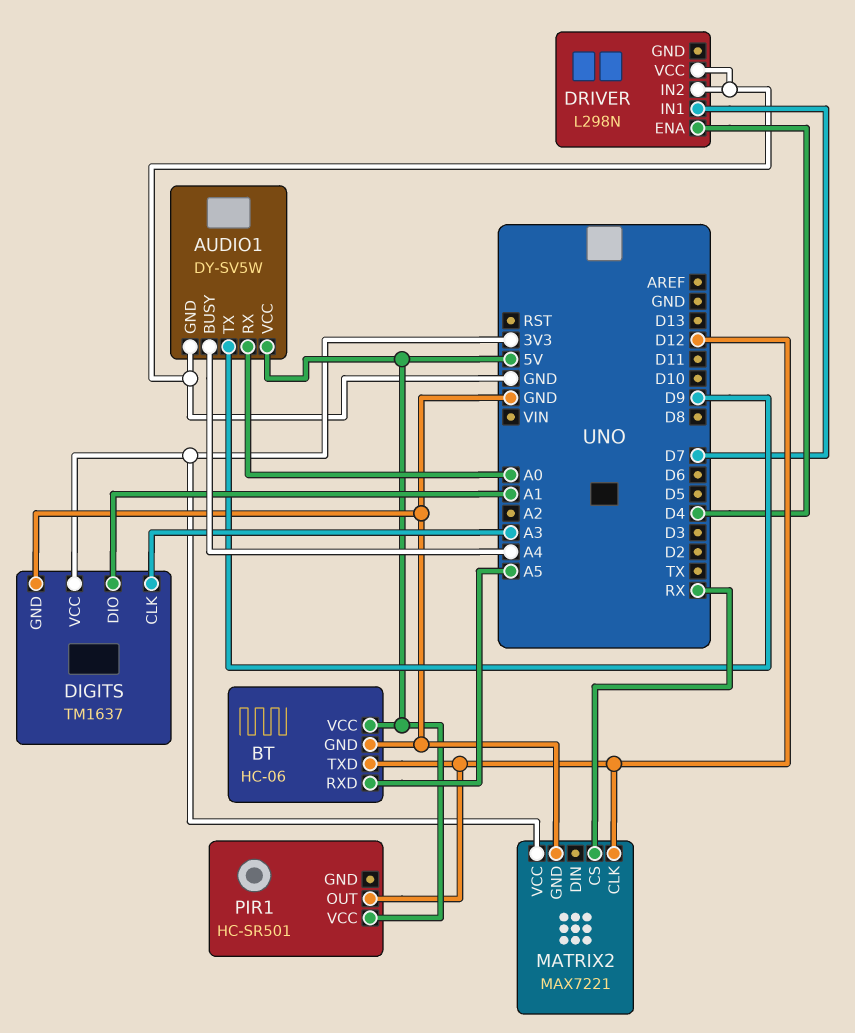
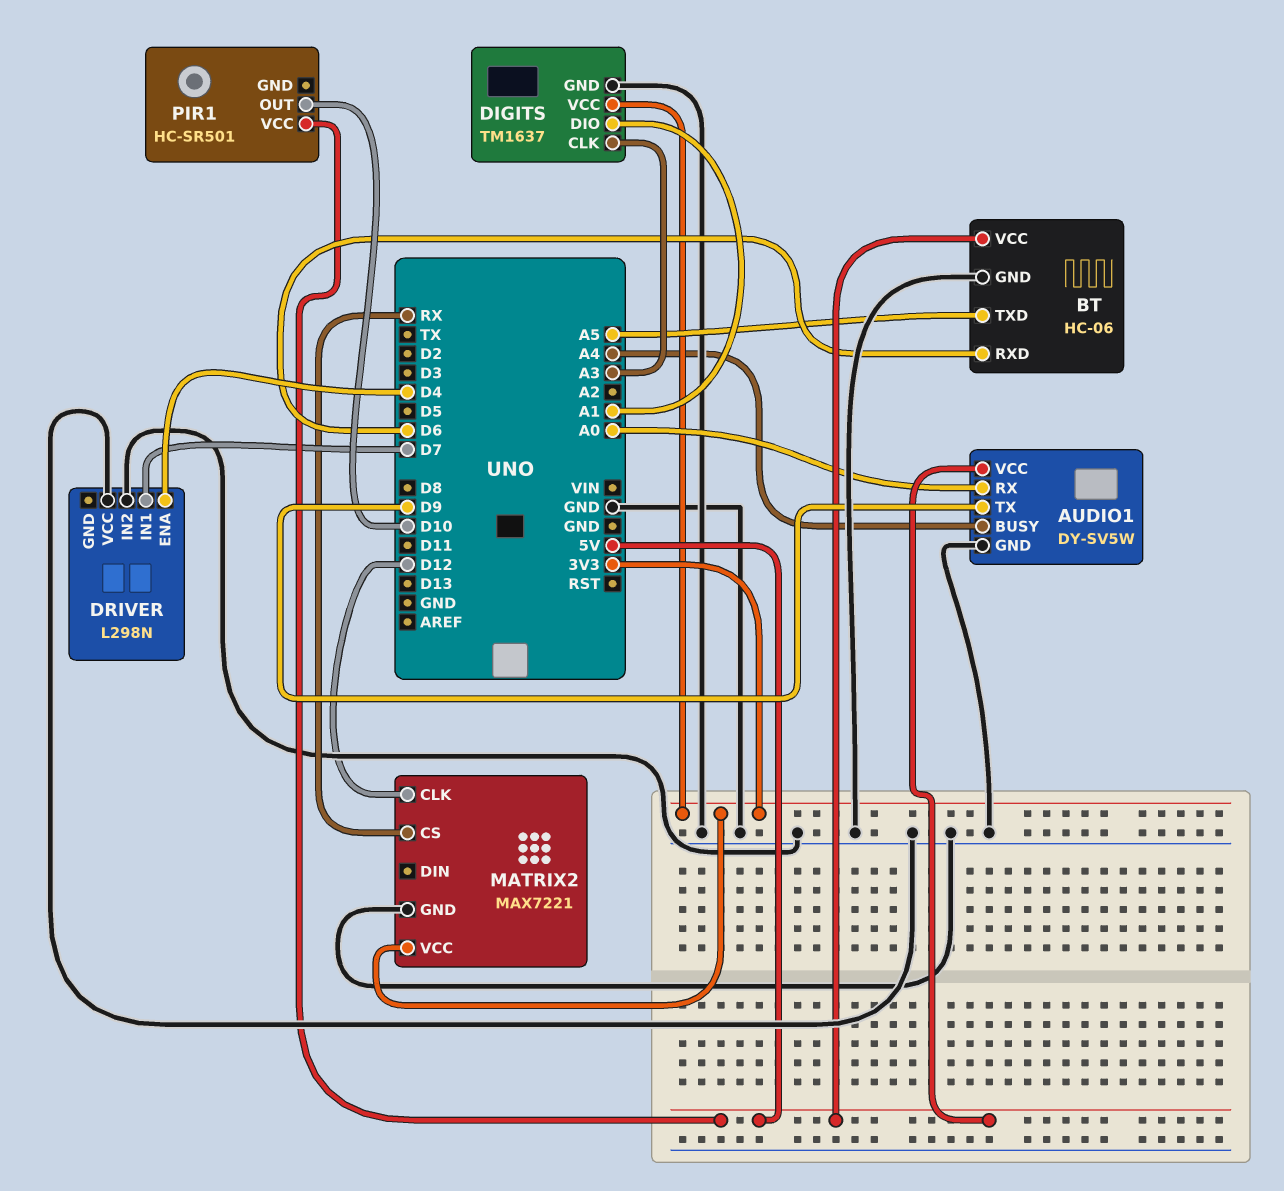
BT pin RXD: A5 -> D6
BT pin TXD: D12 -> A5
PIR1 pin OUT: D12 -> D10

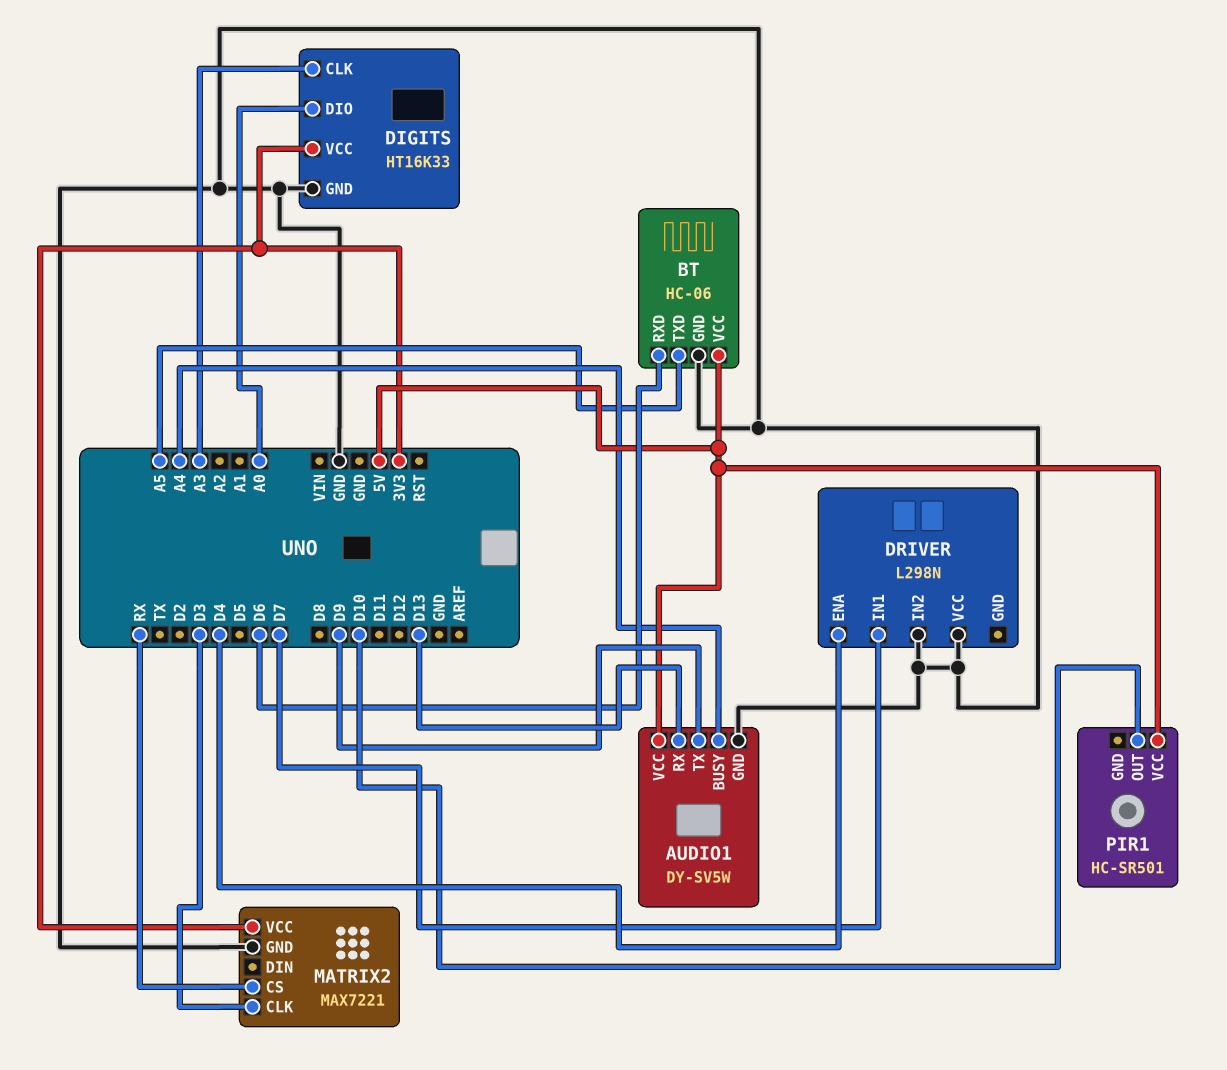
AUDIO1 pin RX: A0 -> D13
DIGITS: TM1637 -> HT16K33
DIGITS pin DIO: A1 -> A0
MATRIX2 pin CLK: D12 -> D3

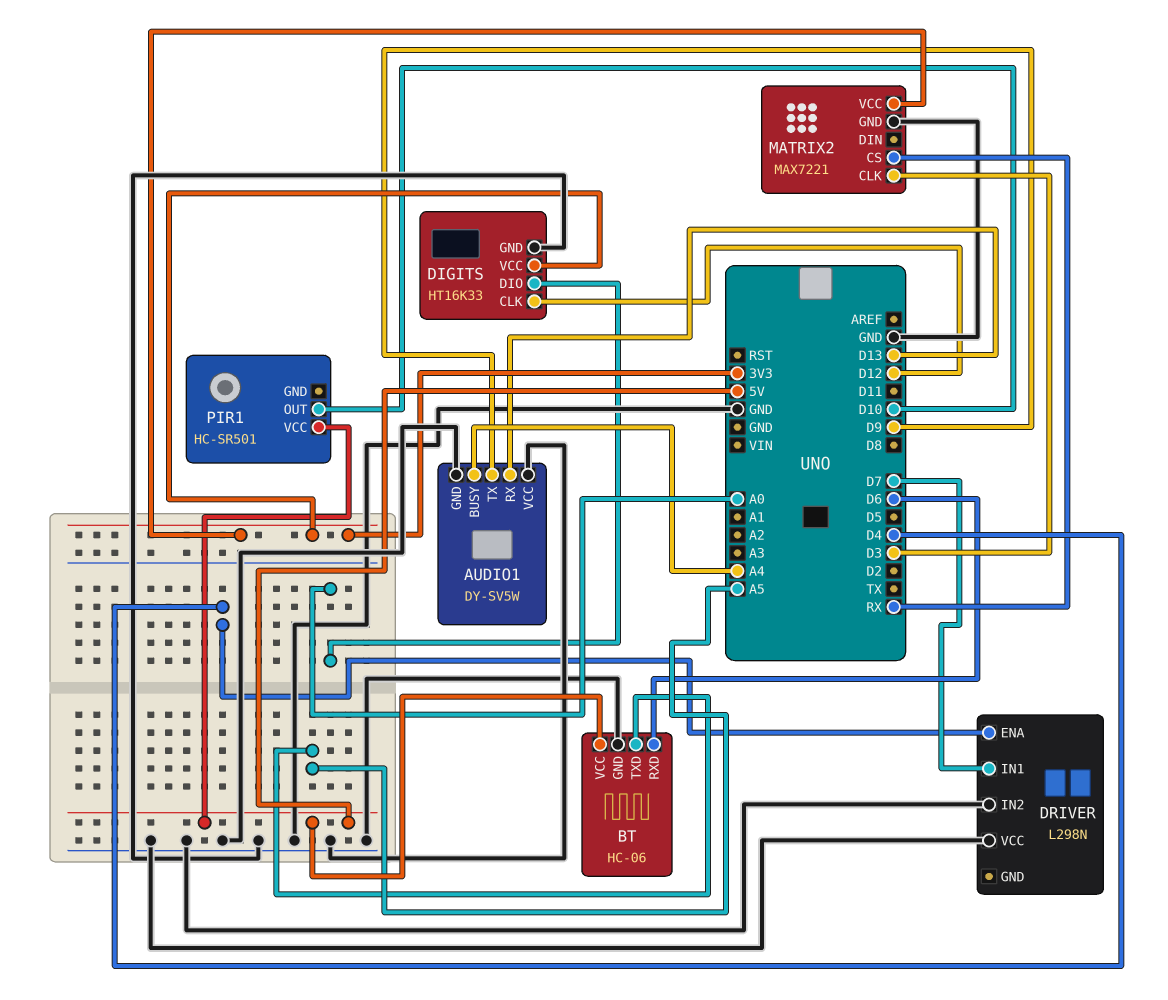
AUDIO1 pin VCC: 5V -> GND
DIGITS pin CLK: A3 -> D12

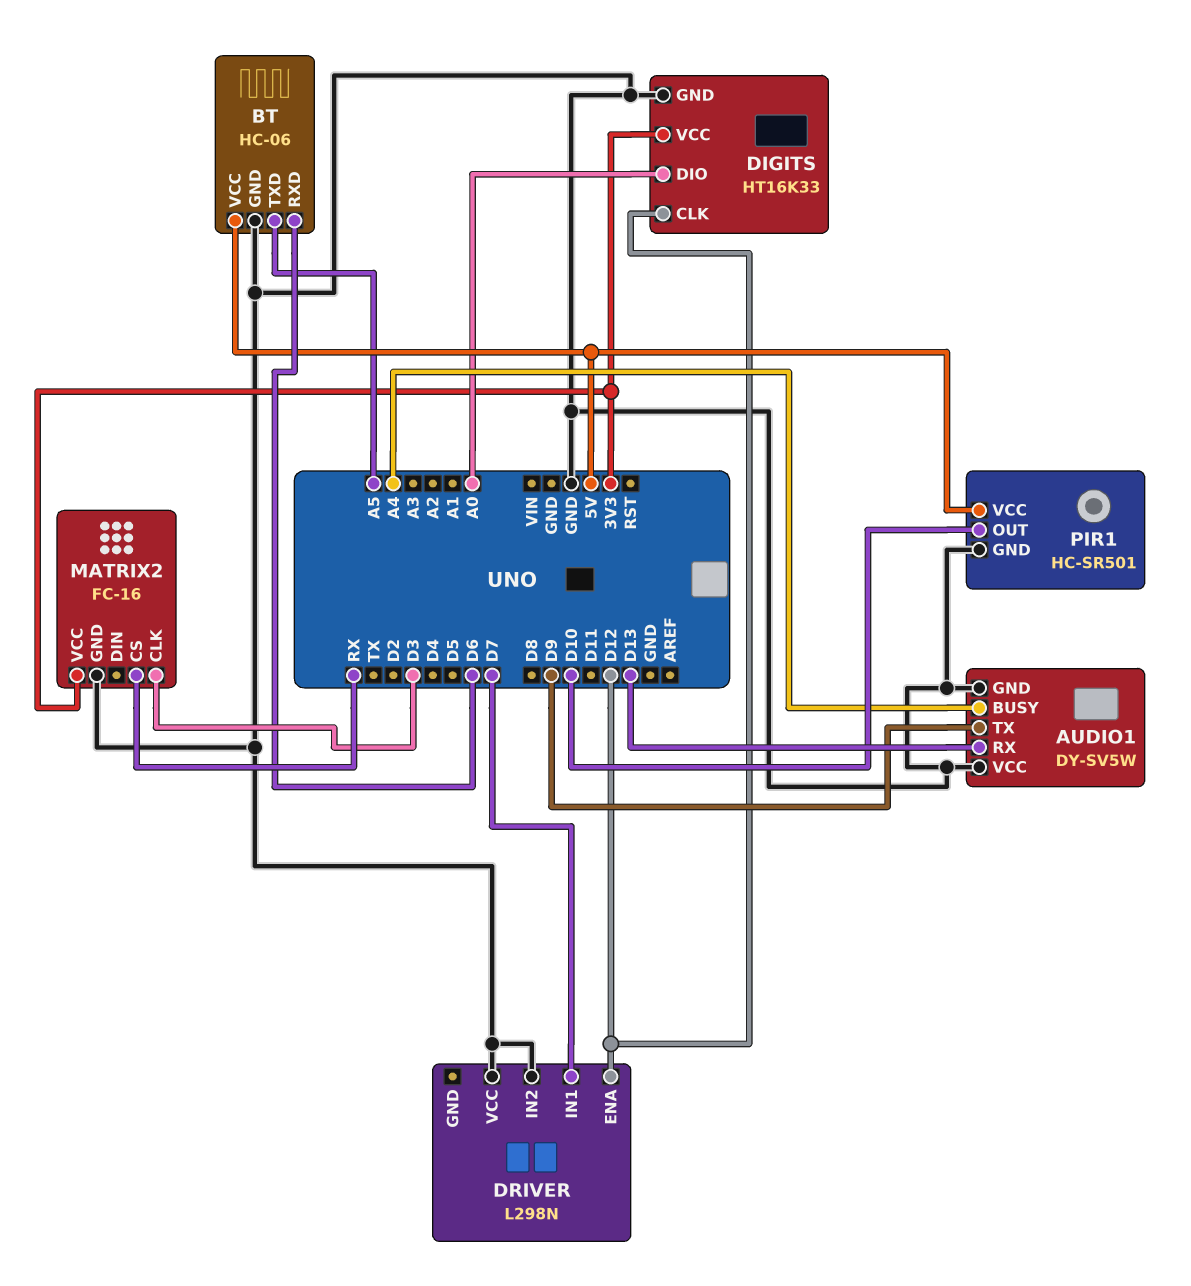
DRIVER pin ENA: D4 -> D12
MATRIX2: MAX7221 -> FC-16
PIR1 pin GND: none -> GND

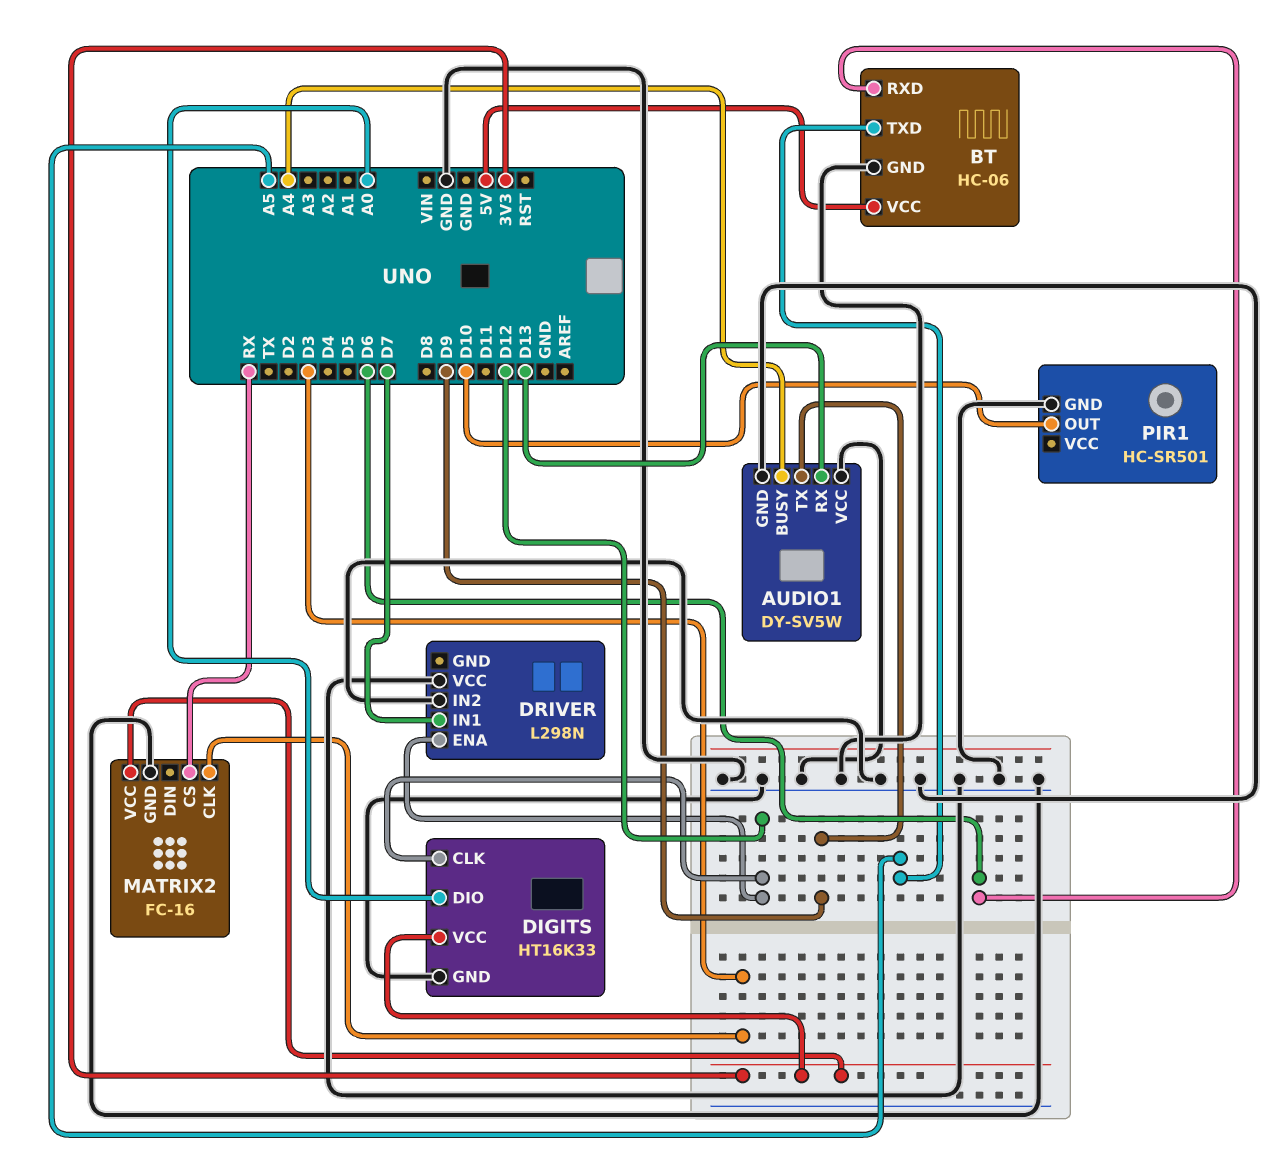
PIR1 pin VCC: 5V -> none

